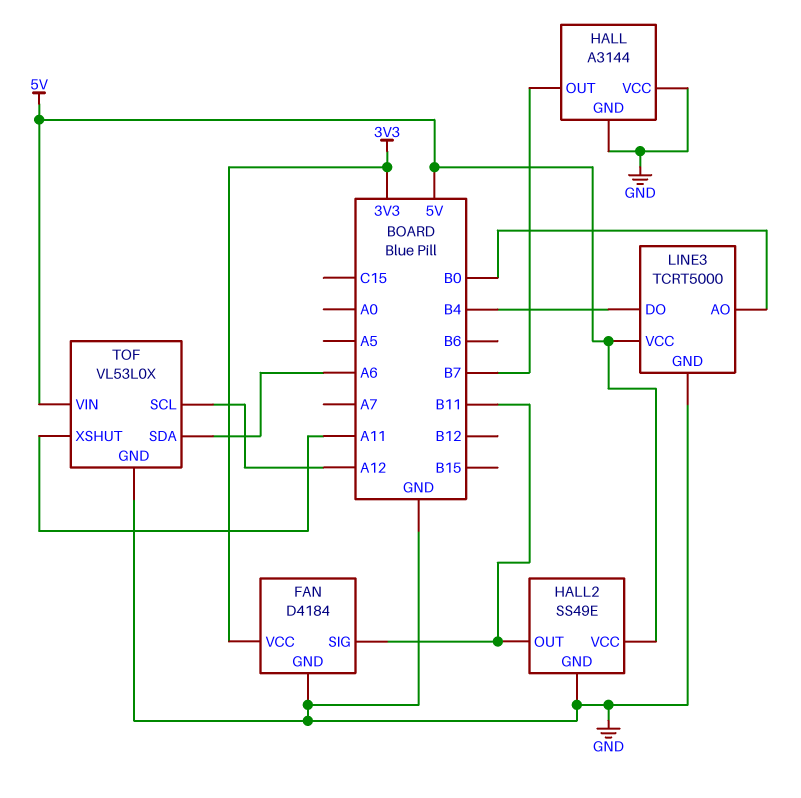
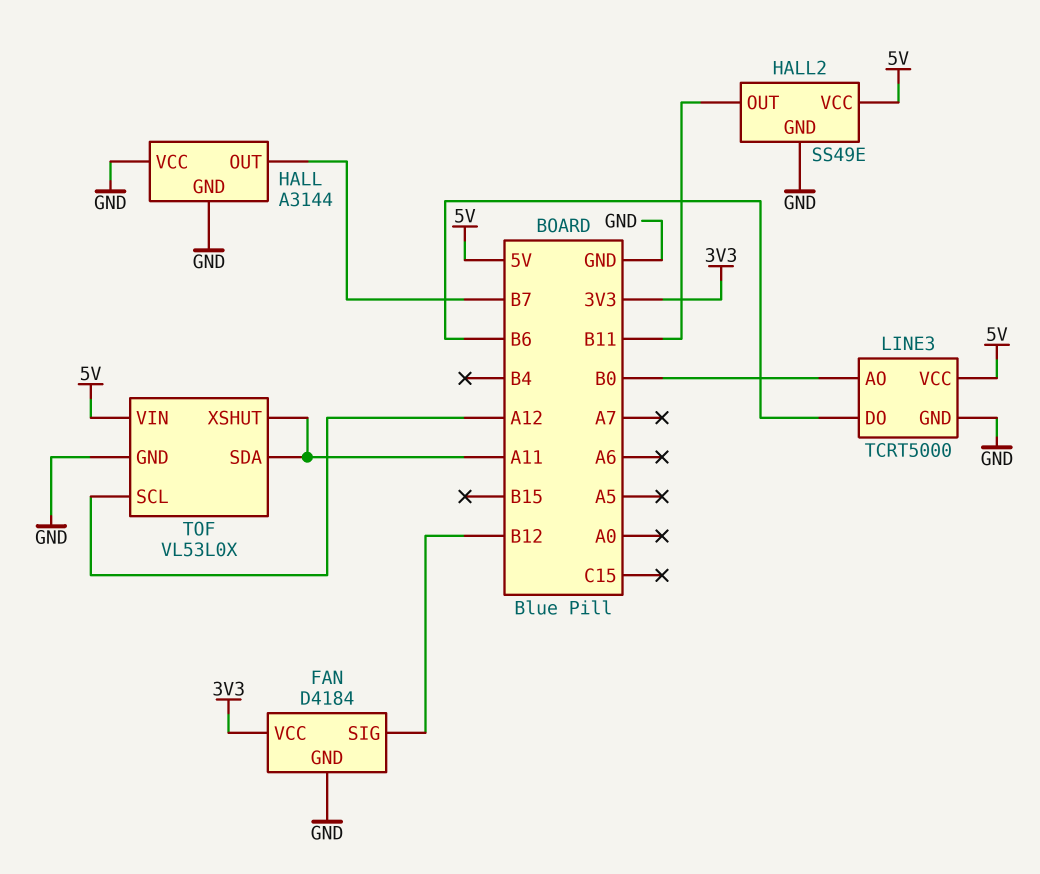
FAN pin SIG: B11 -> B12
LINE3 pin DO: B4 -> B6
TOF pin SDA: A6 -> A11

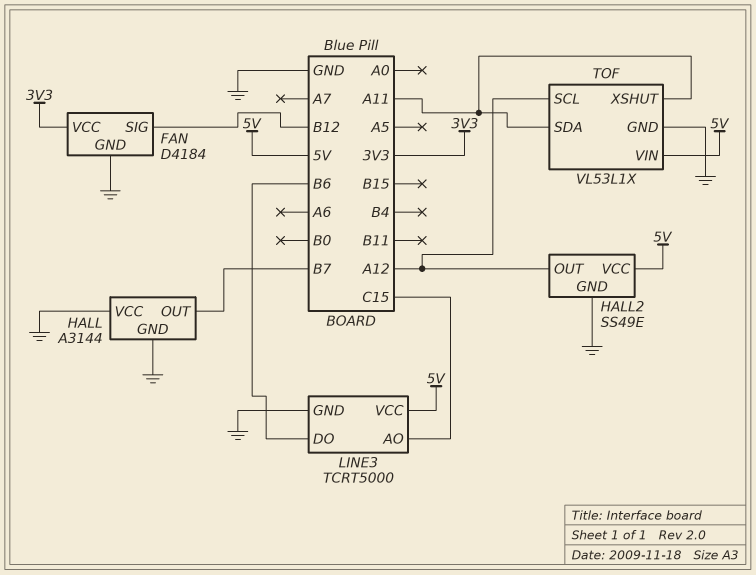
HALL2 pin OUT: B11 -> A12
LINE3 pin AO: B0 -> C15
TOF: VL53L0X -> VL53L1X

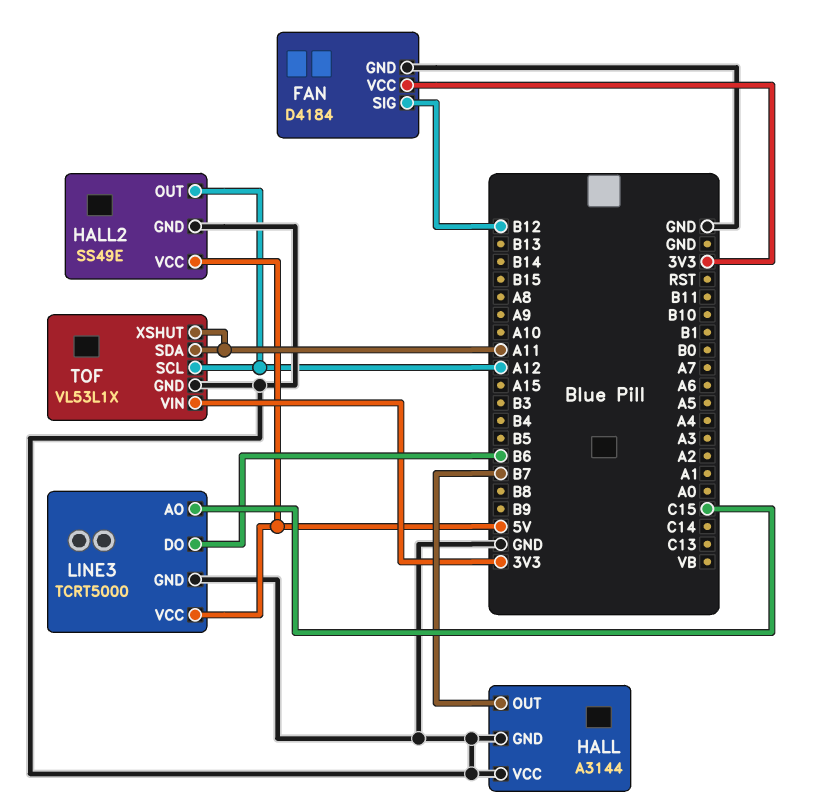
TOF pin VIN: 5V -> 3V3

